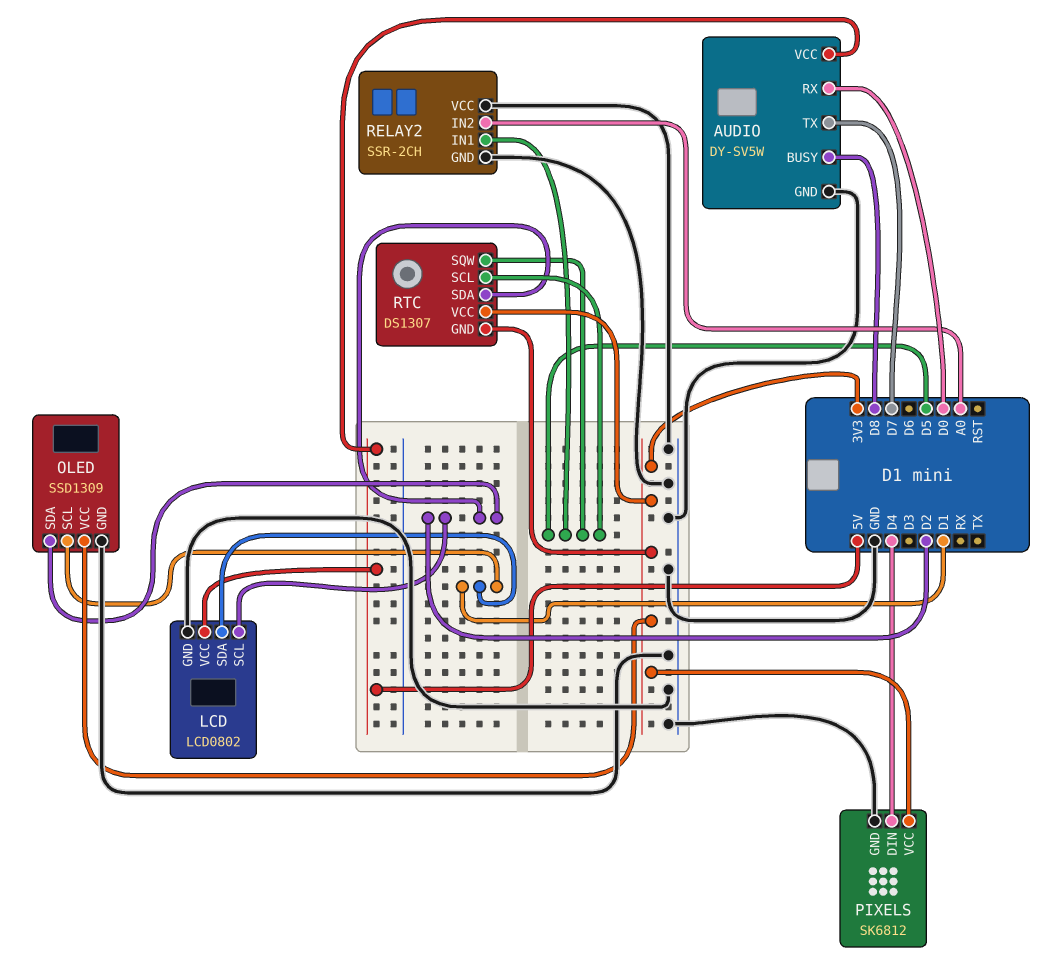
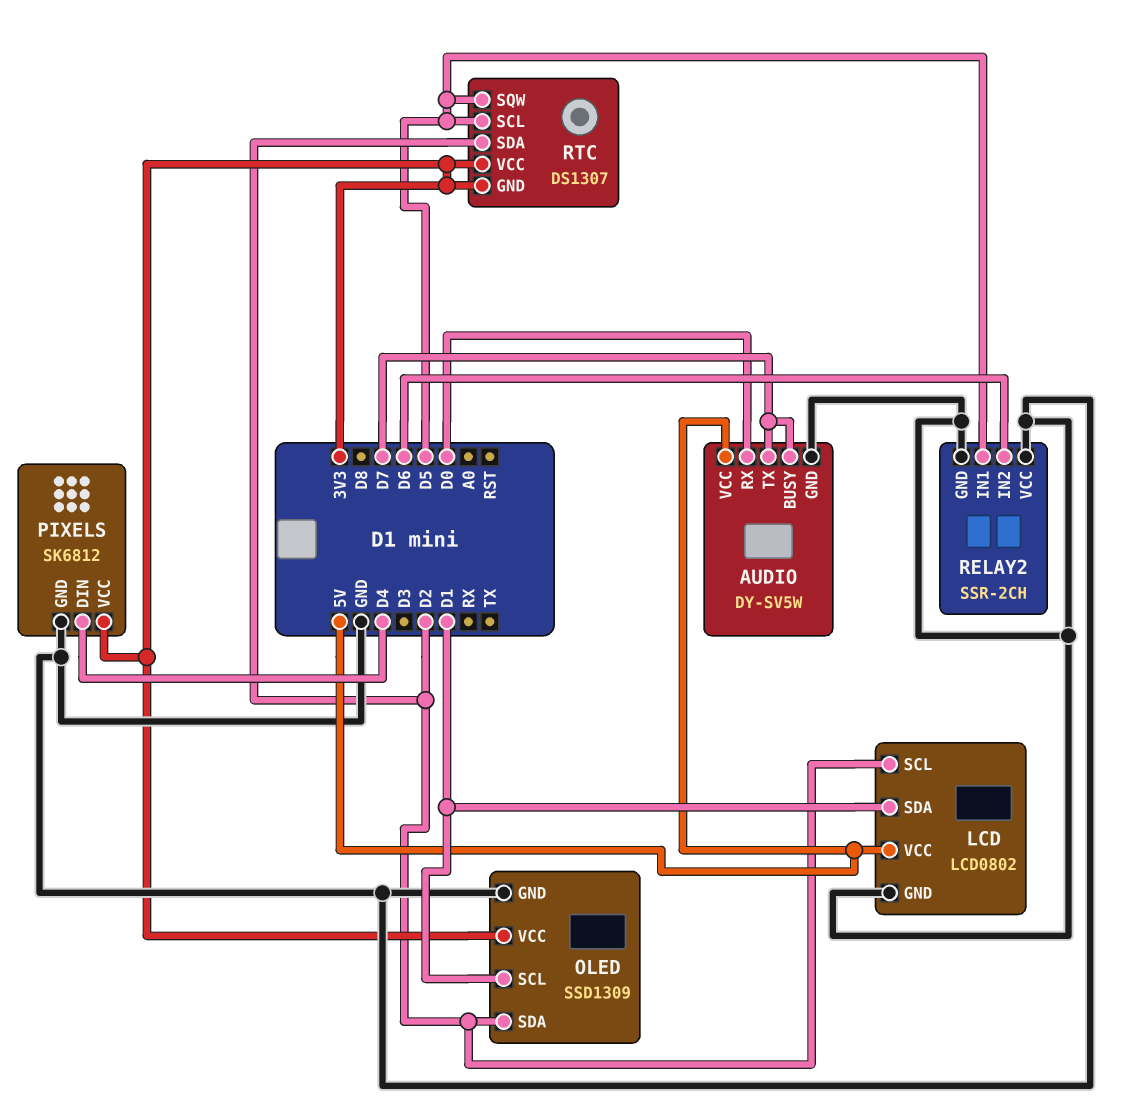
AUDIO pin BUSY: D8 -> D7
RELAY2 pin IN2: A0 -> D6

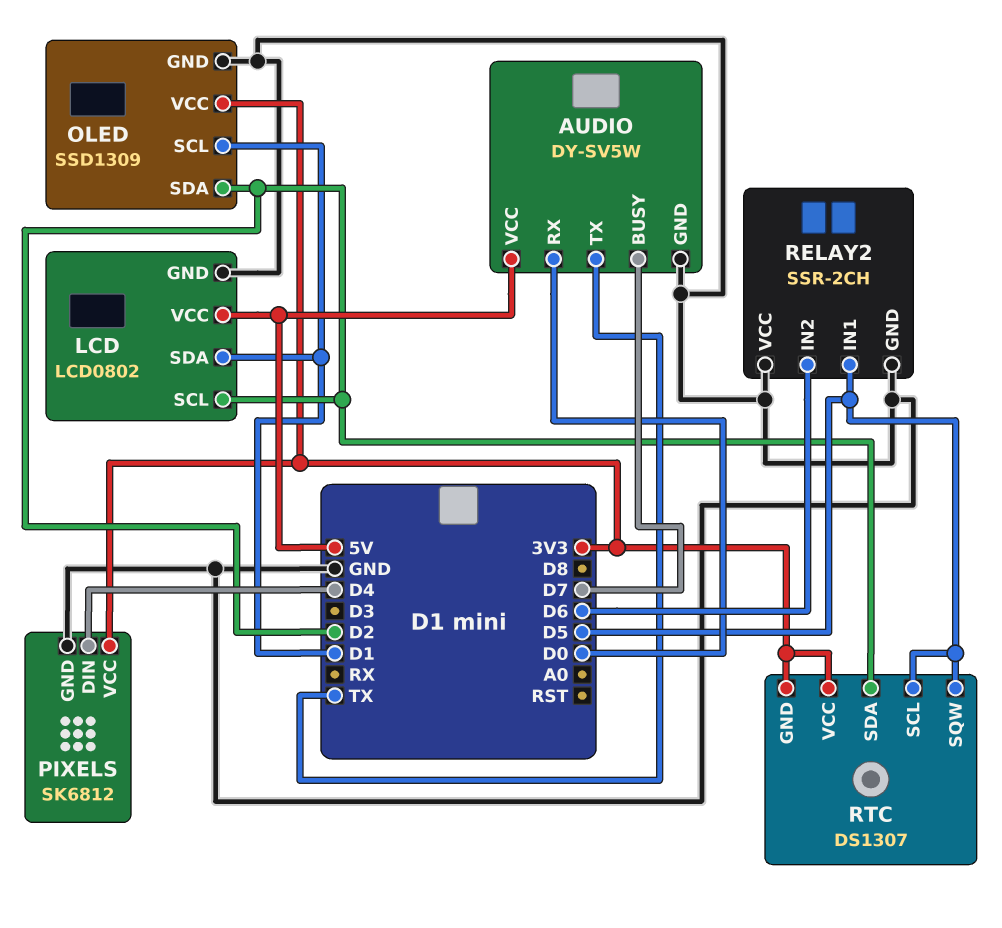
AUDIO pin TX: D7 -> TX

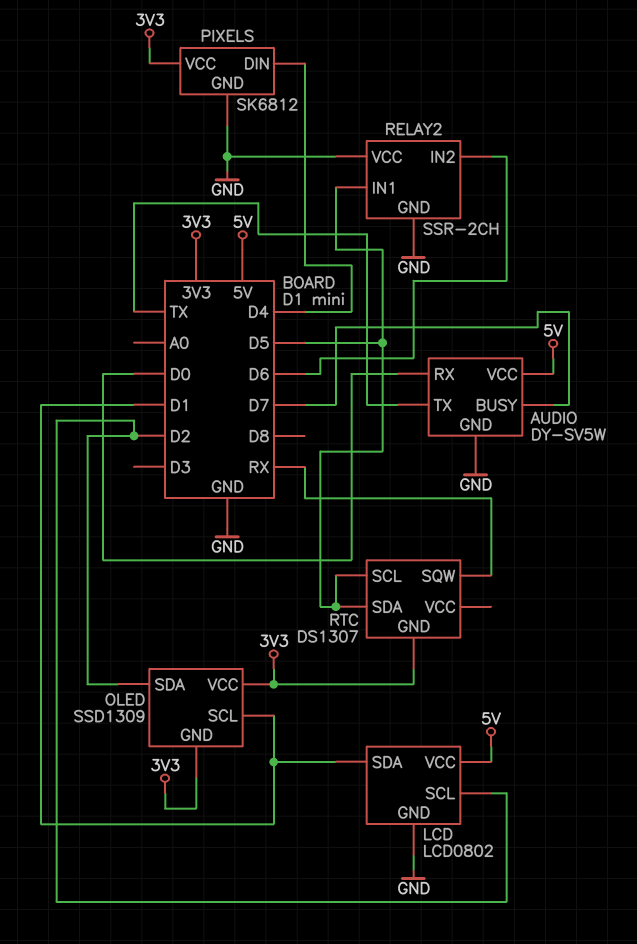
OLED pin GND: GND -> 3V3
RTC pin SDA: D2 -> D5
RTC pin SQW: D5 -> RX
RTC pin VCC: 3V3 -> none

